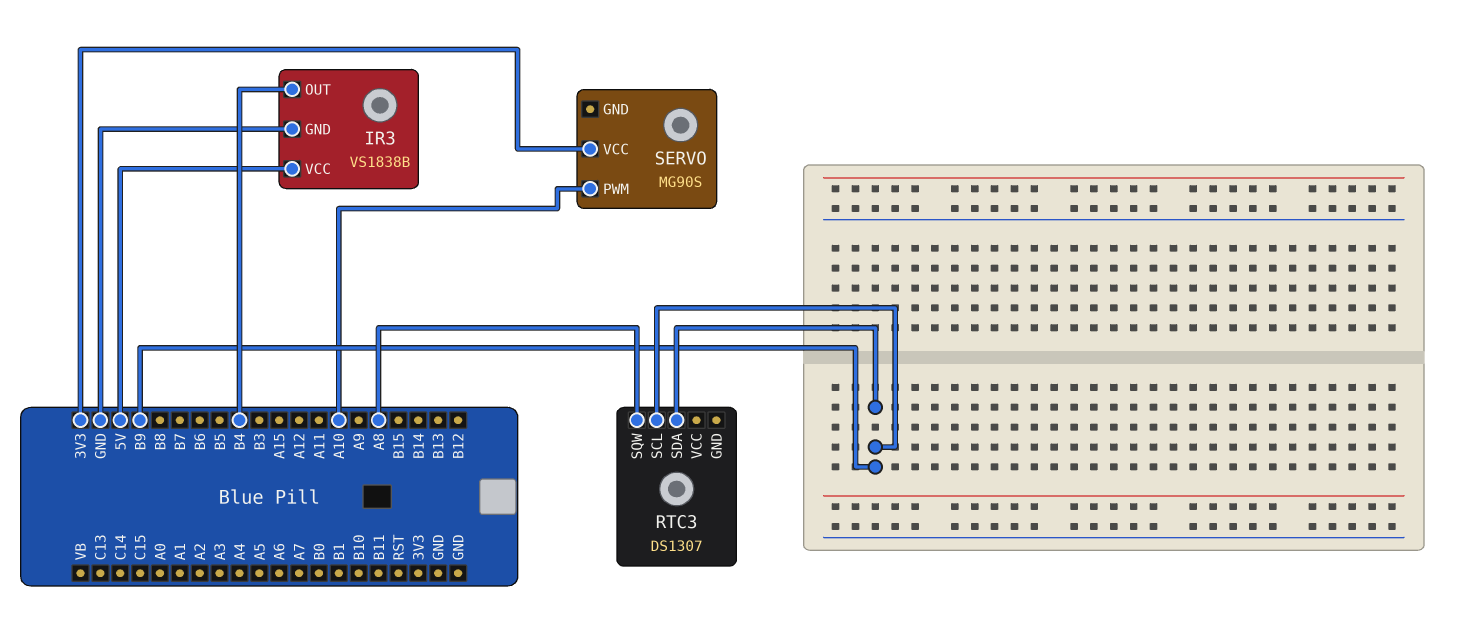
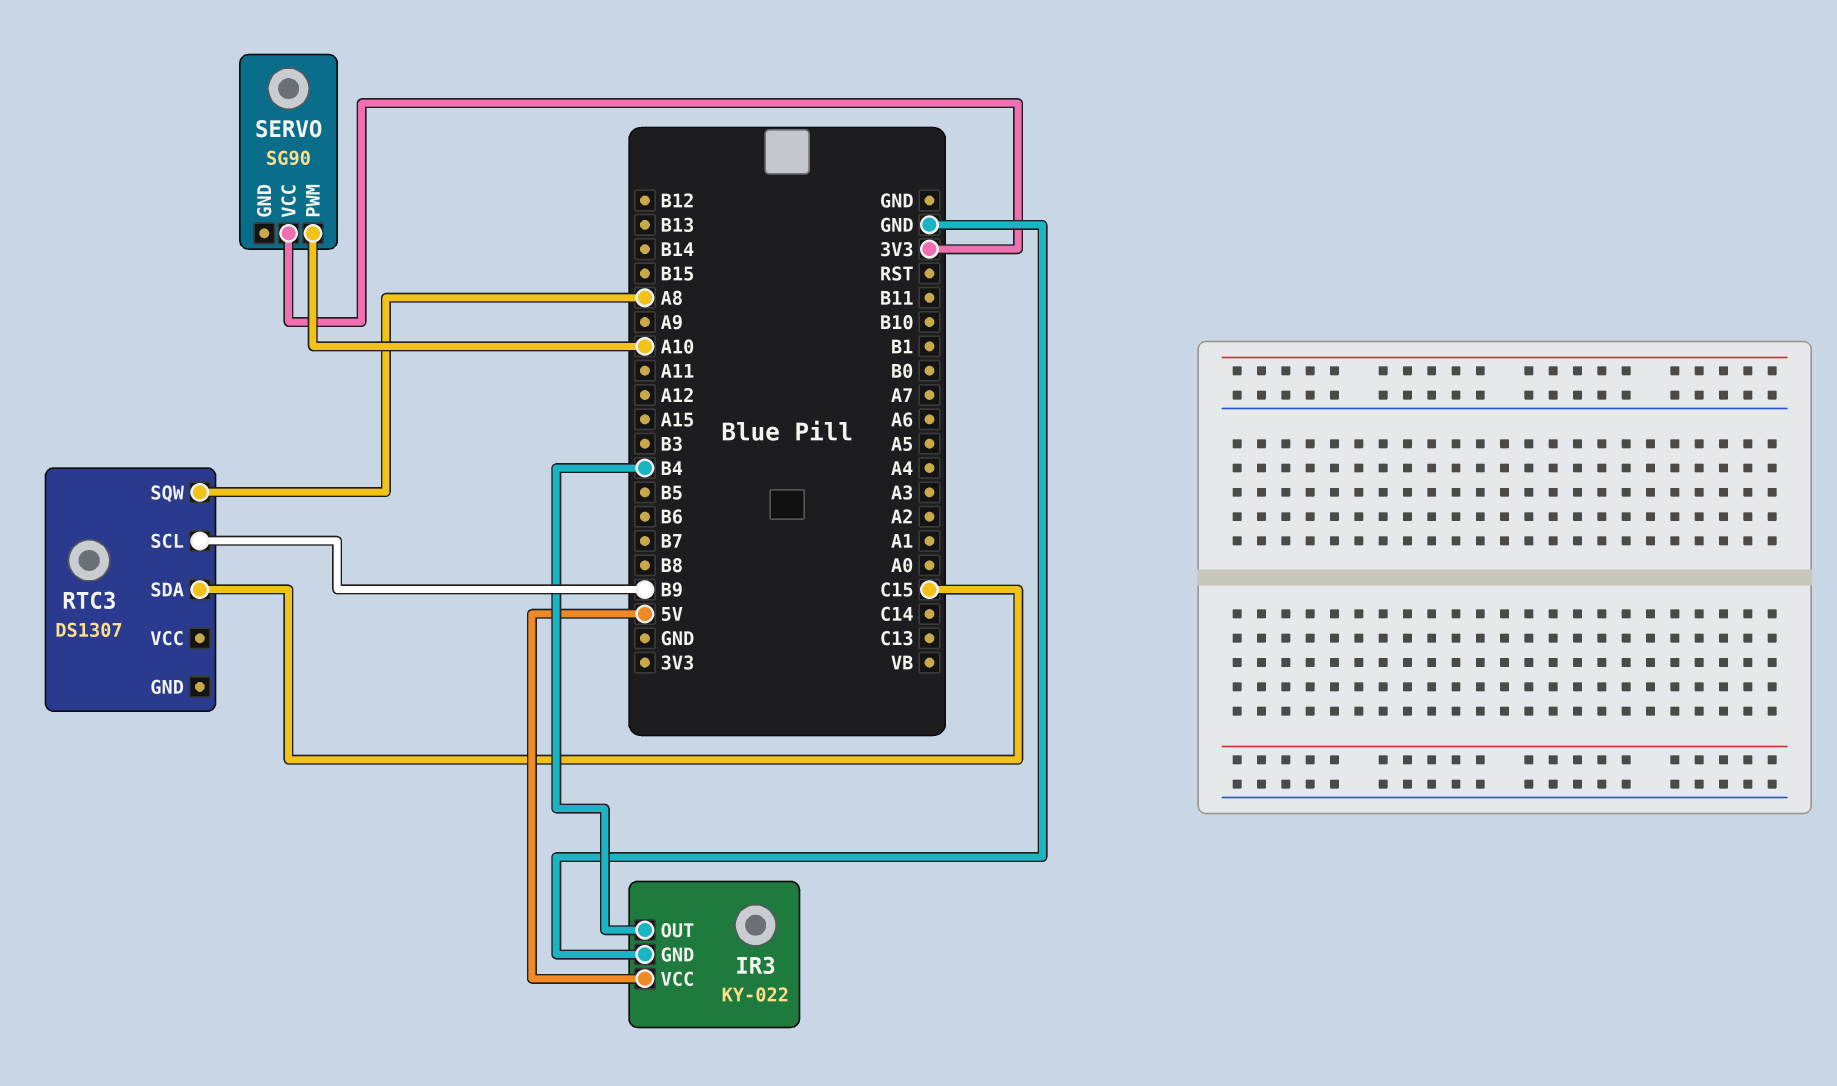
IR3: VS1838B -> KY-022
RTC3 pin SDA: B9 -> C15
SERVO: MG90S -> SG90

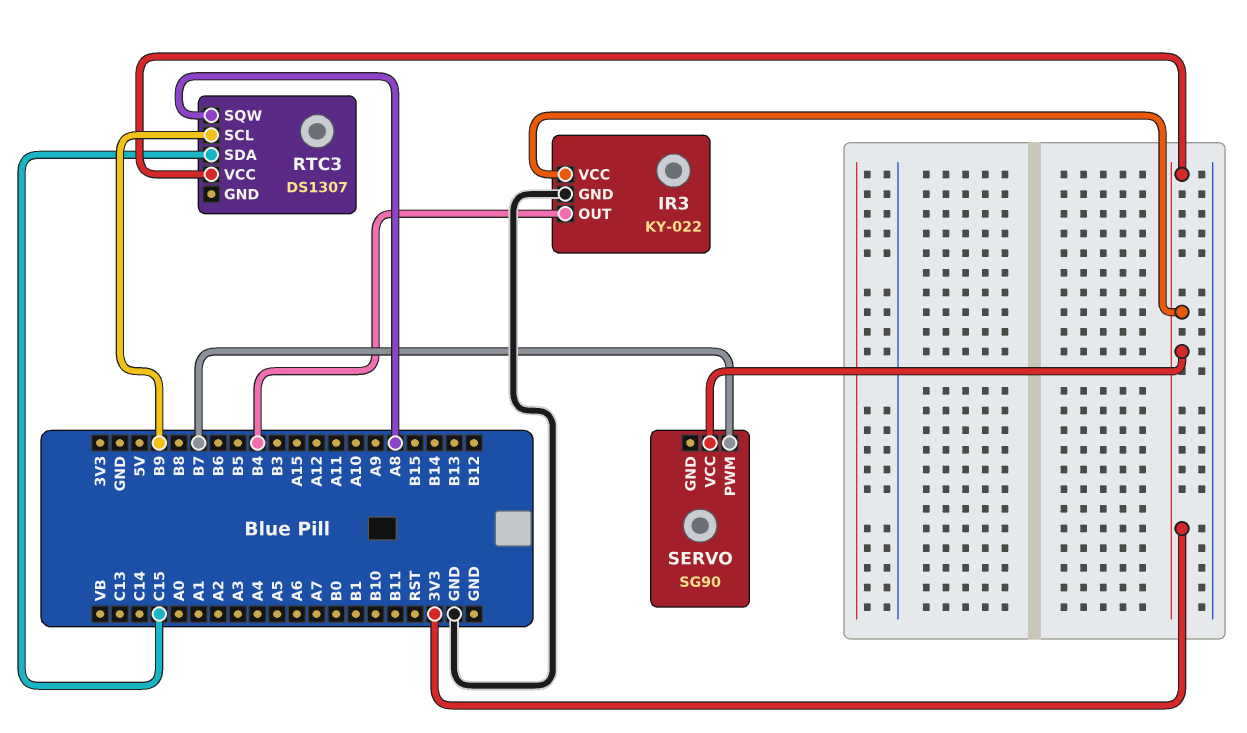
IR3 pin VCC: 5V -> 3V3
RTC3 pin VCC: none -> 3V3
SERVO pin PWM: A10 -> B7

